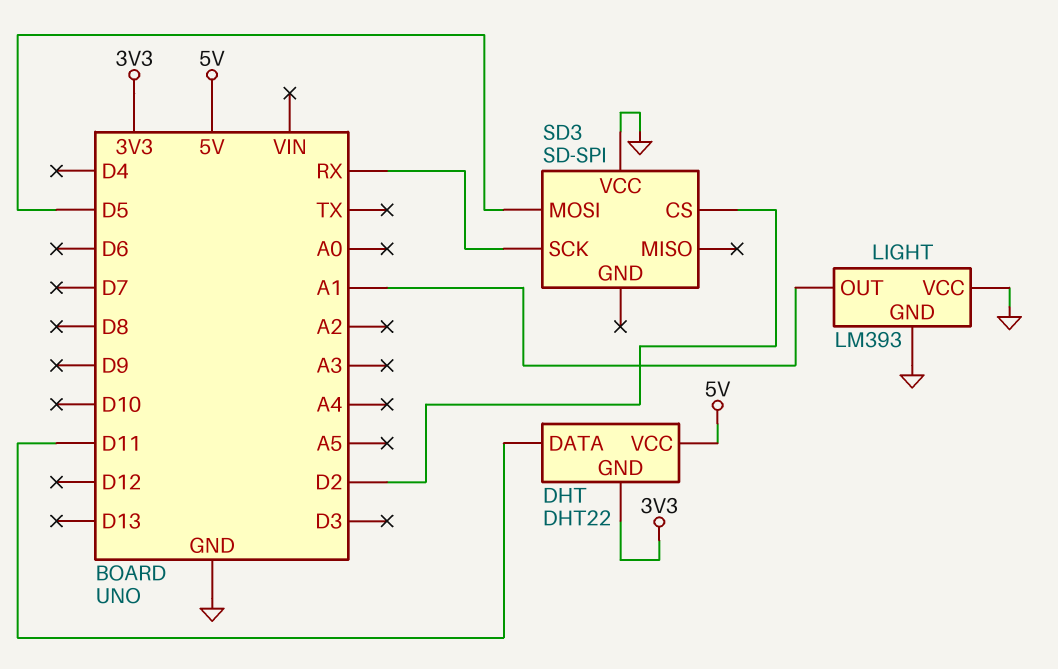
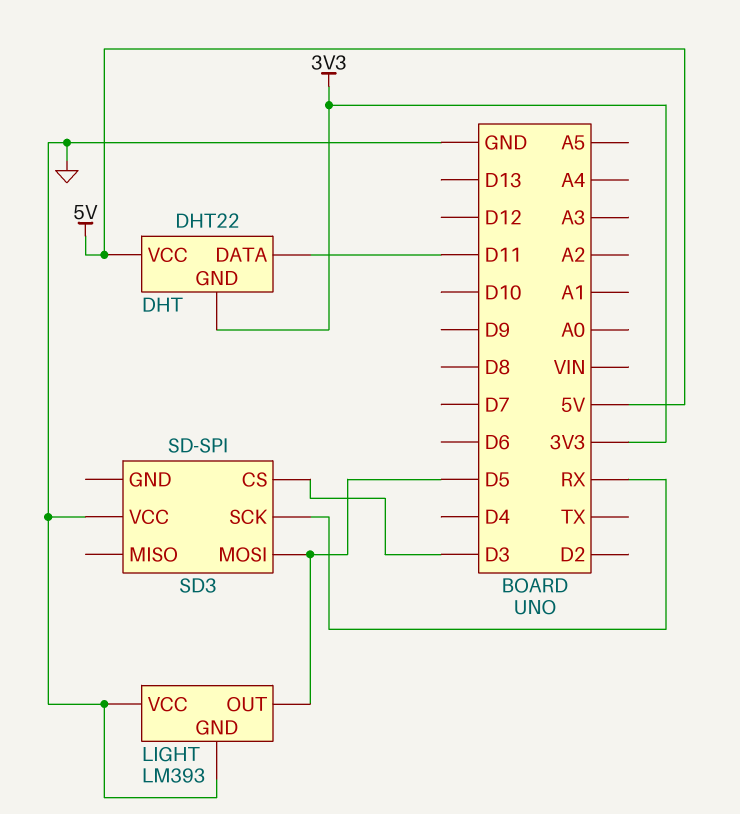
LIGHT pin OUT: A1 -> D5
SD3 pin CS: D2 -> D3

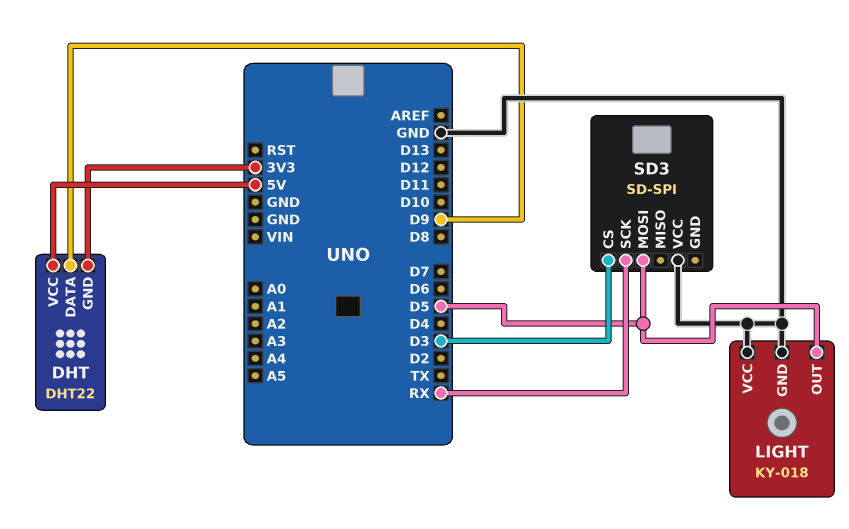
DHT pin DATA: D11 -> D9
LIGHT: LM393 -> KY-018

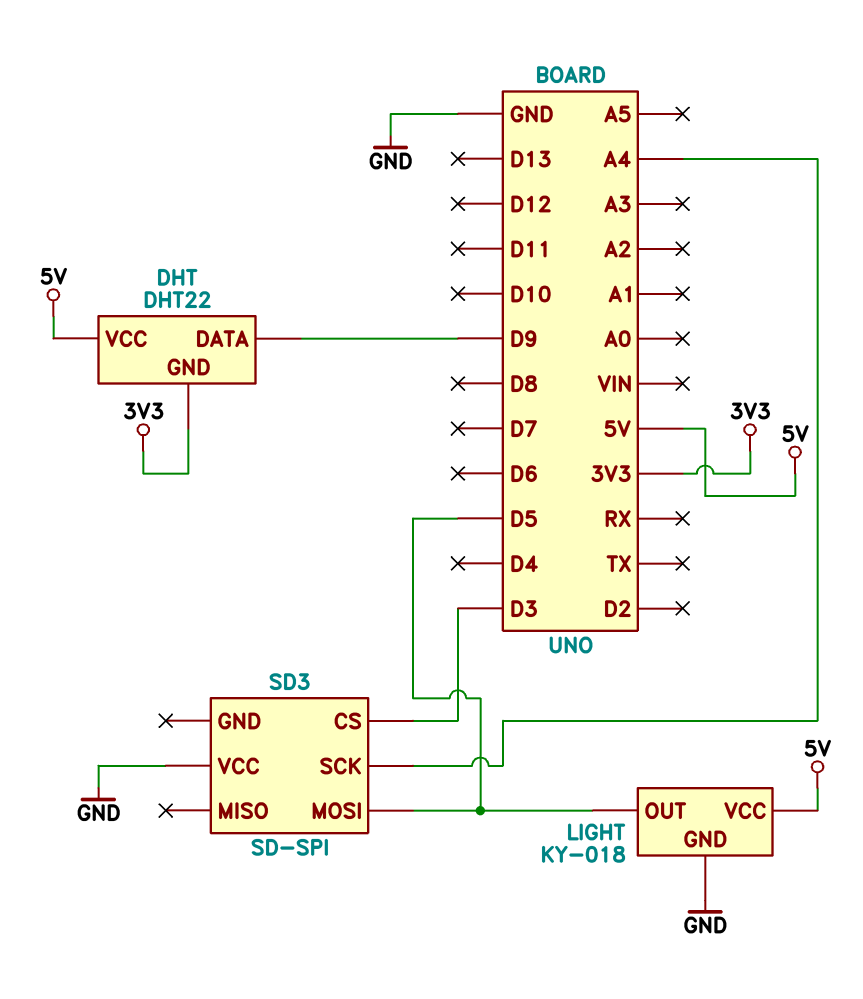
LIGHT pin VCC: GND -> 5V
SD3 pin SCK: RX -> A4

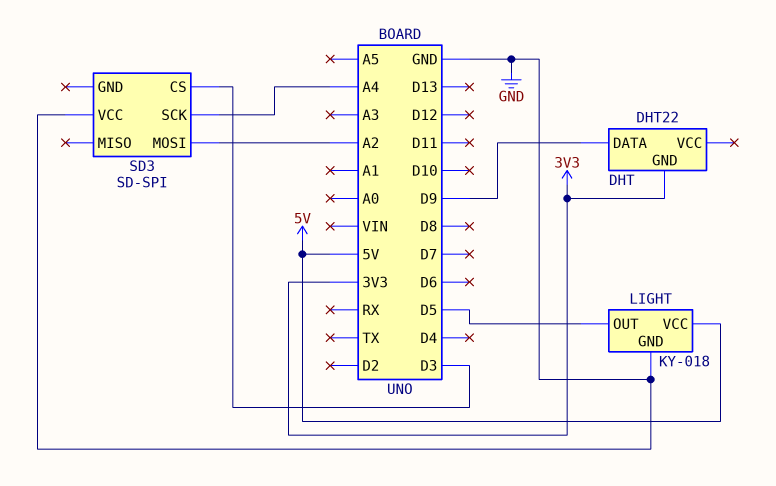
DHT pin VCC: 5V -> none
SD3 pin MOSI: D5 -> A2

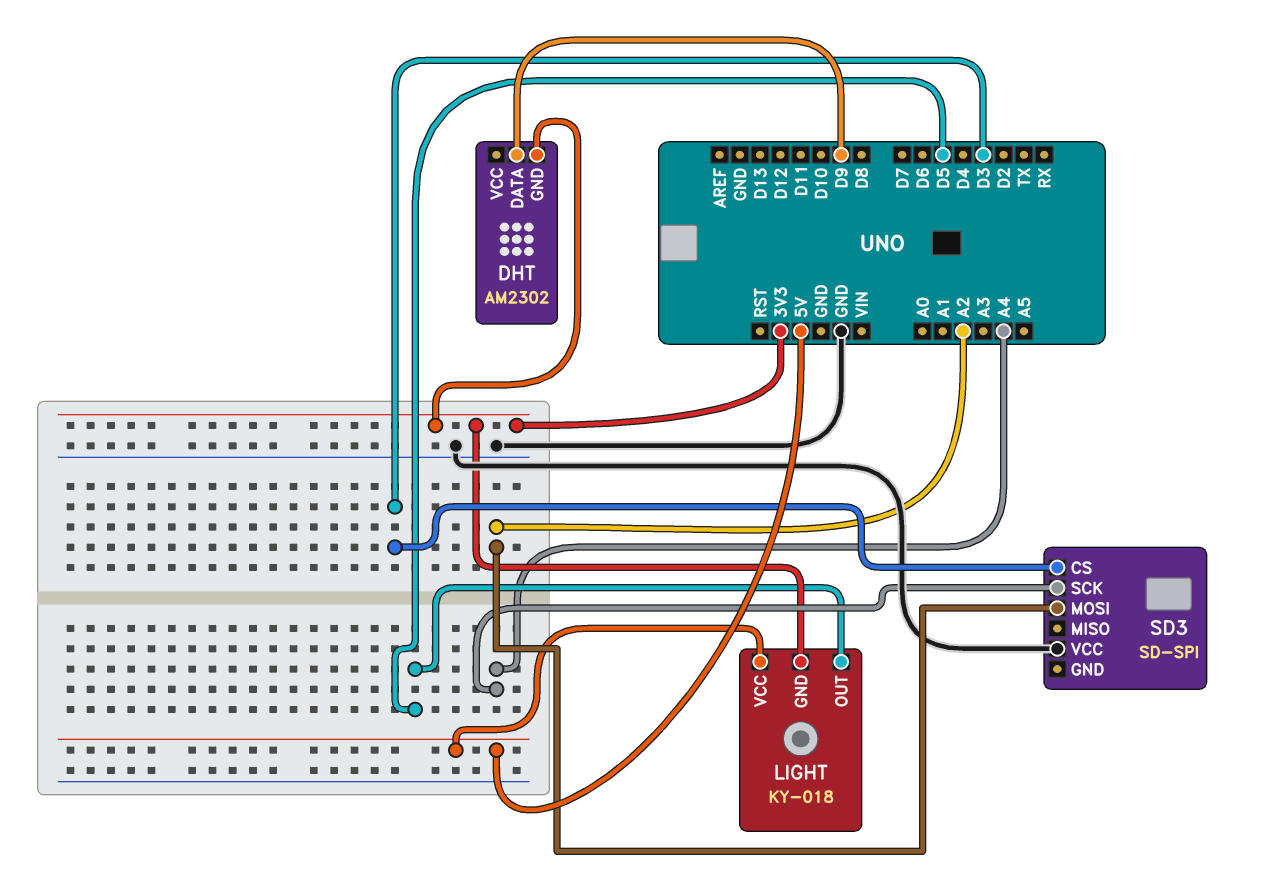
DHT: DHT22 -> AM2302
LIGHT pin GND: GND -> 3V3

